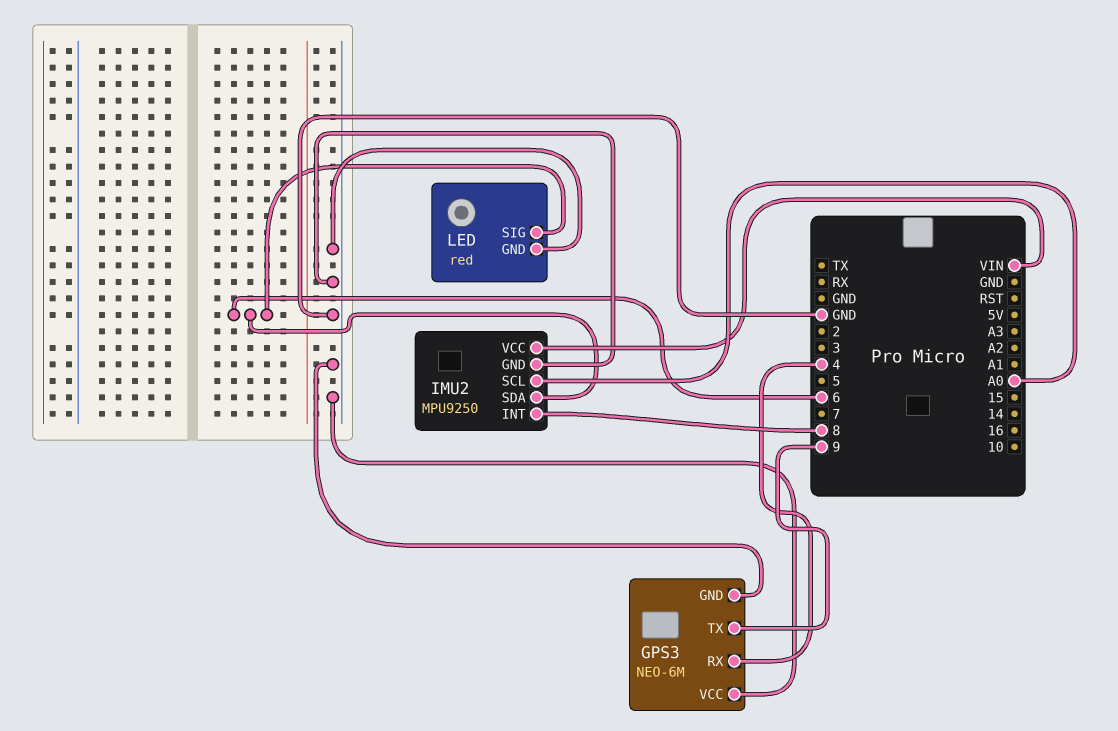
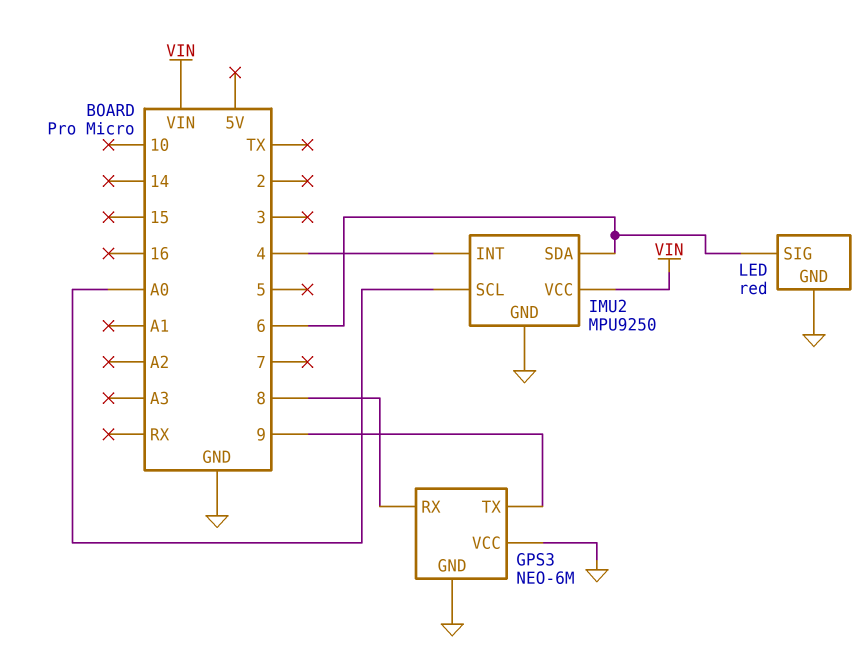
GPS3 pin RX: 4 -> 8
IMU2 pin INT: 8 -> 4

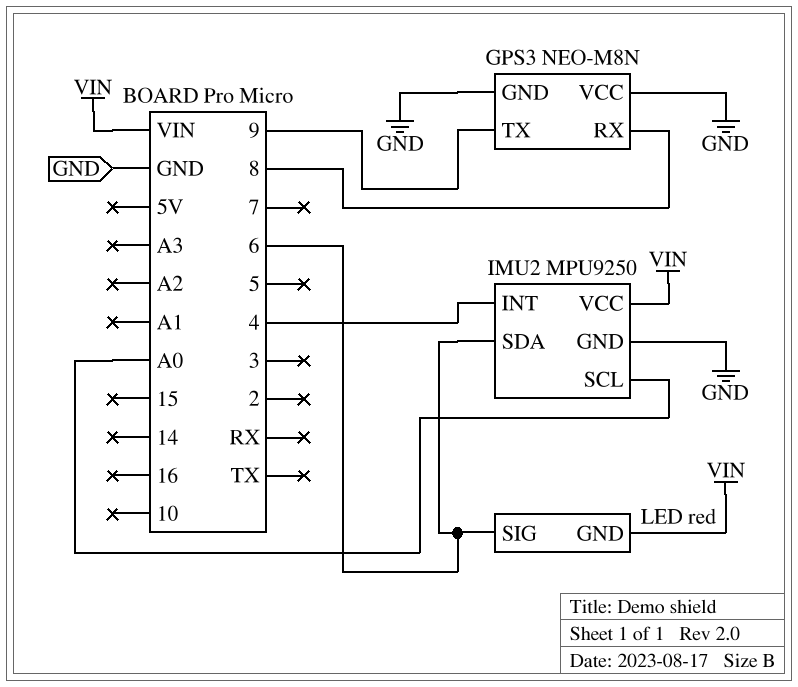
GPS3: NEO-6M -> NEO-M8N
LED pin GND: GND -> VIN

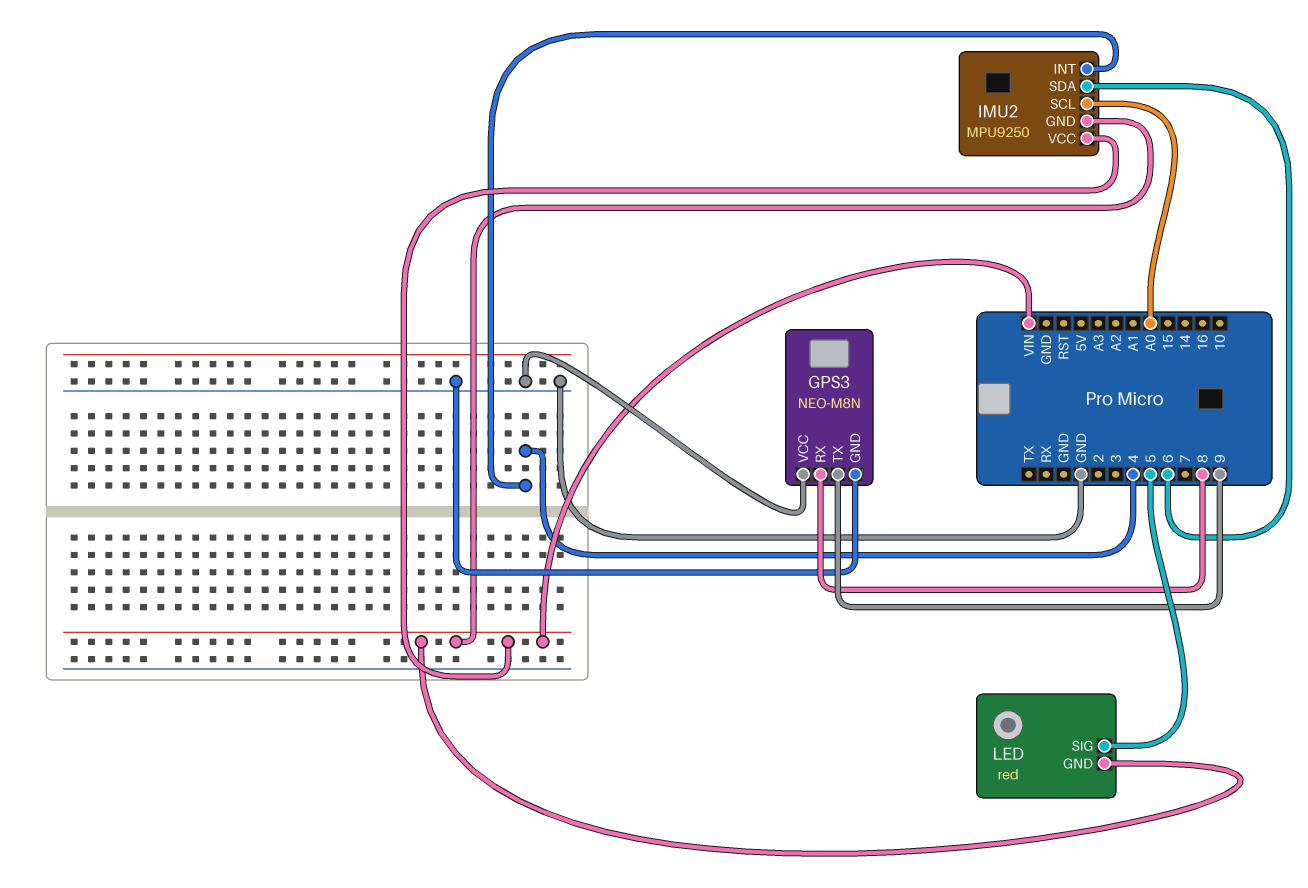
IMU2 pin GND: GND -> VIN
LED pin SIG: 6 -> 5

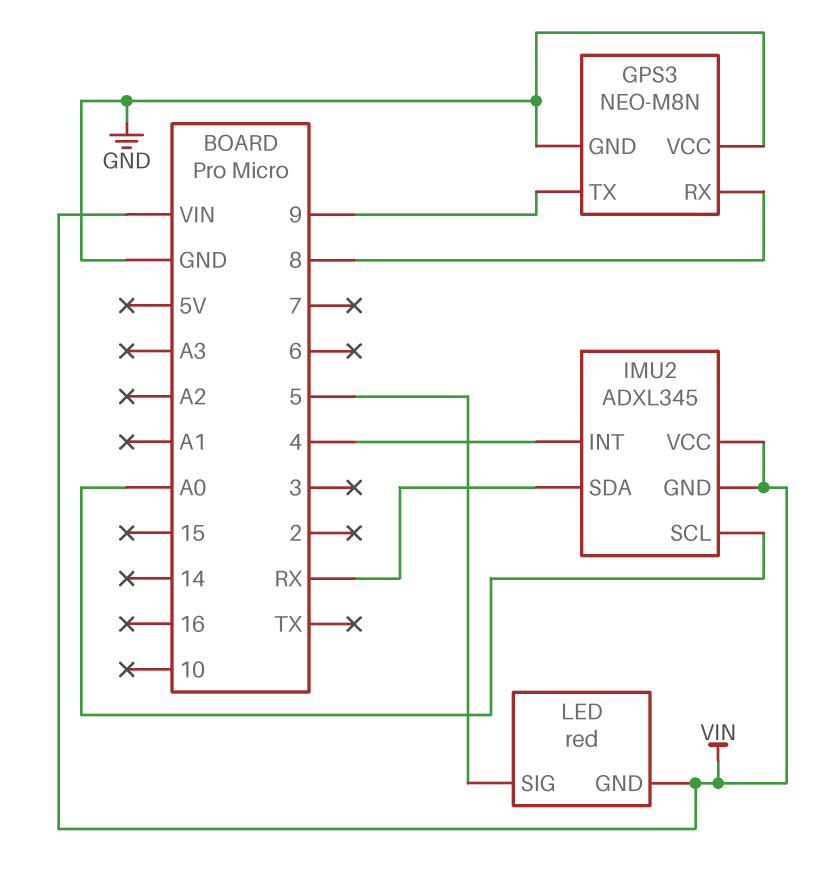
IMU2: MPU9250 -> ADXL345
IMU2 pin SDA: 6 -> RX

